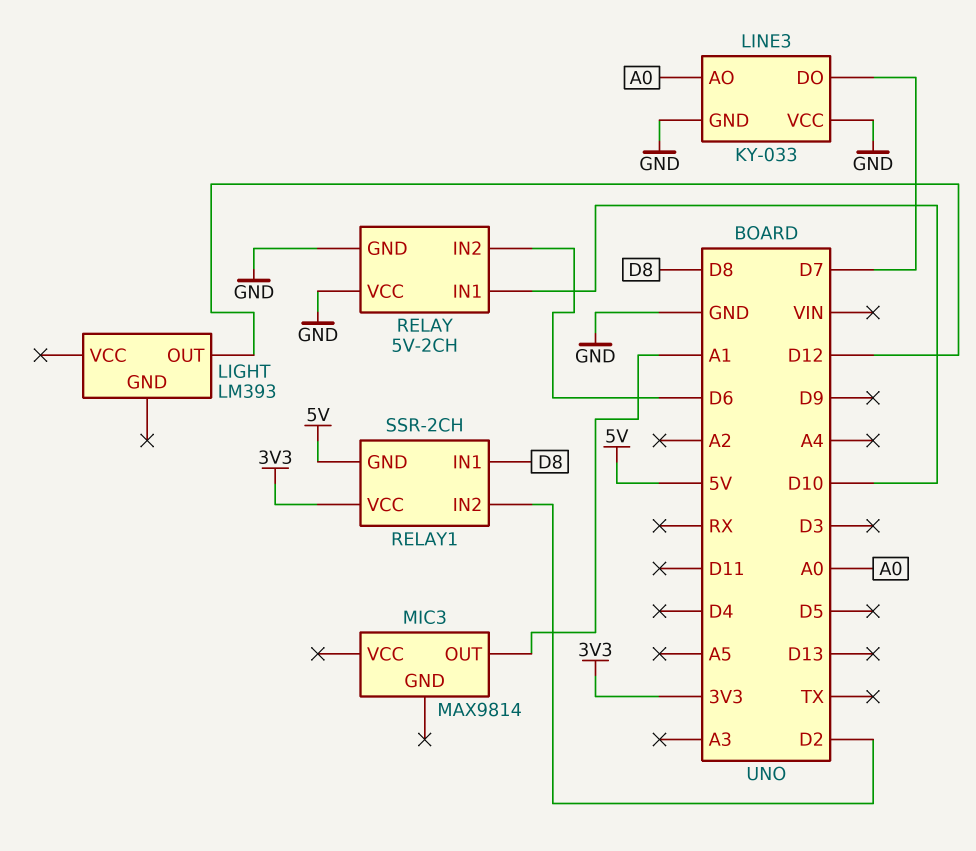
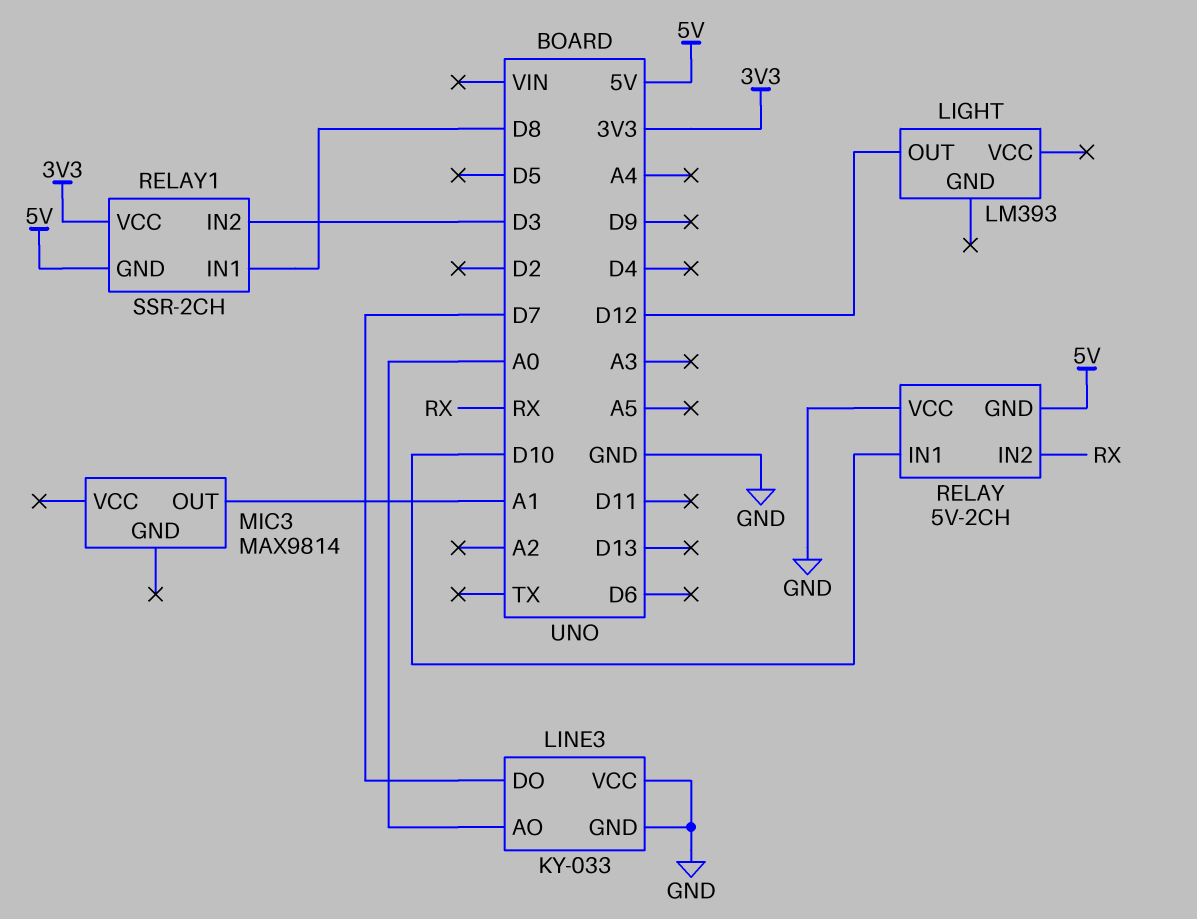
RELAY pin GND: GND -> 5V
RELAY pin IN2: D6 -> RX
RELAY1 pin IN2: D2 -> D3

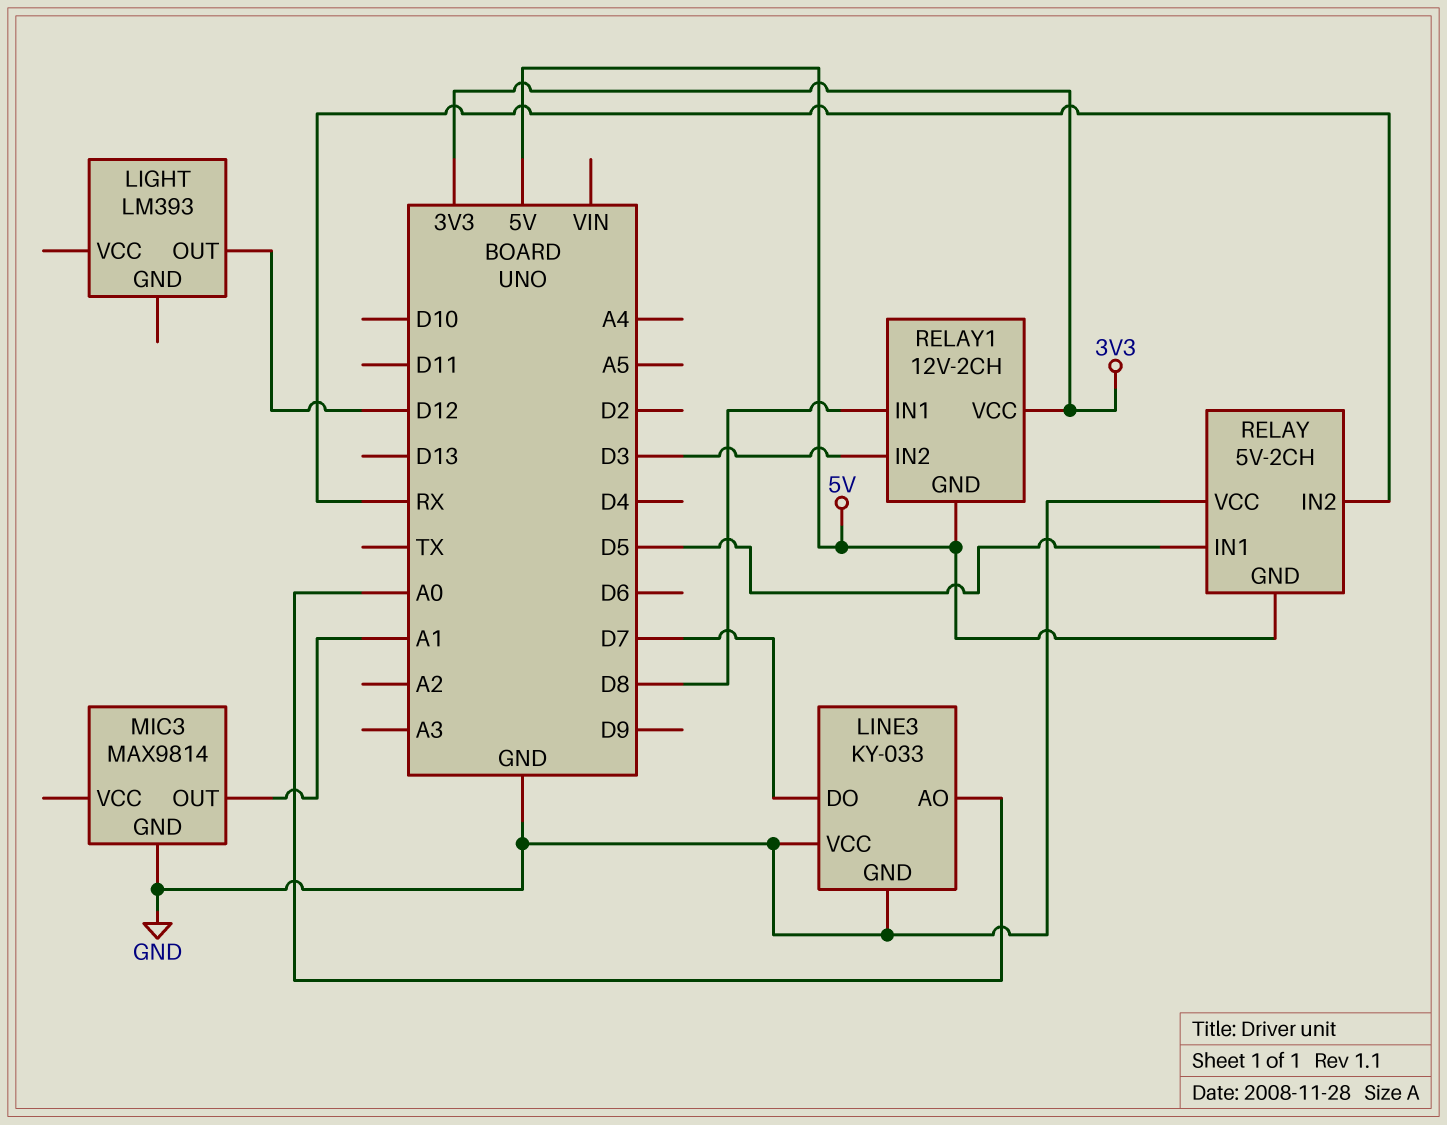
MIC3 pin GND: none -> GND
RELAY pin IN1: D10 -> D5
RELAY1: SSR-2CH -> 12V-2CH

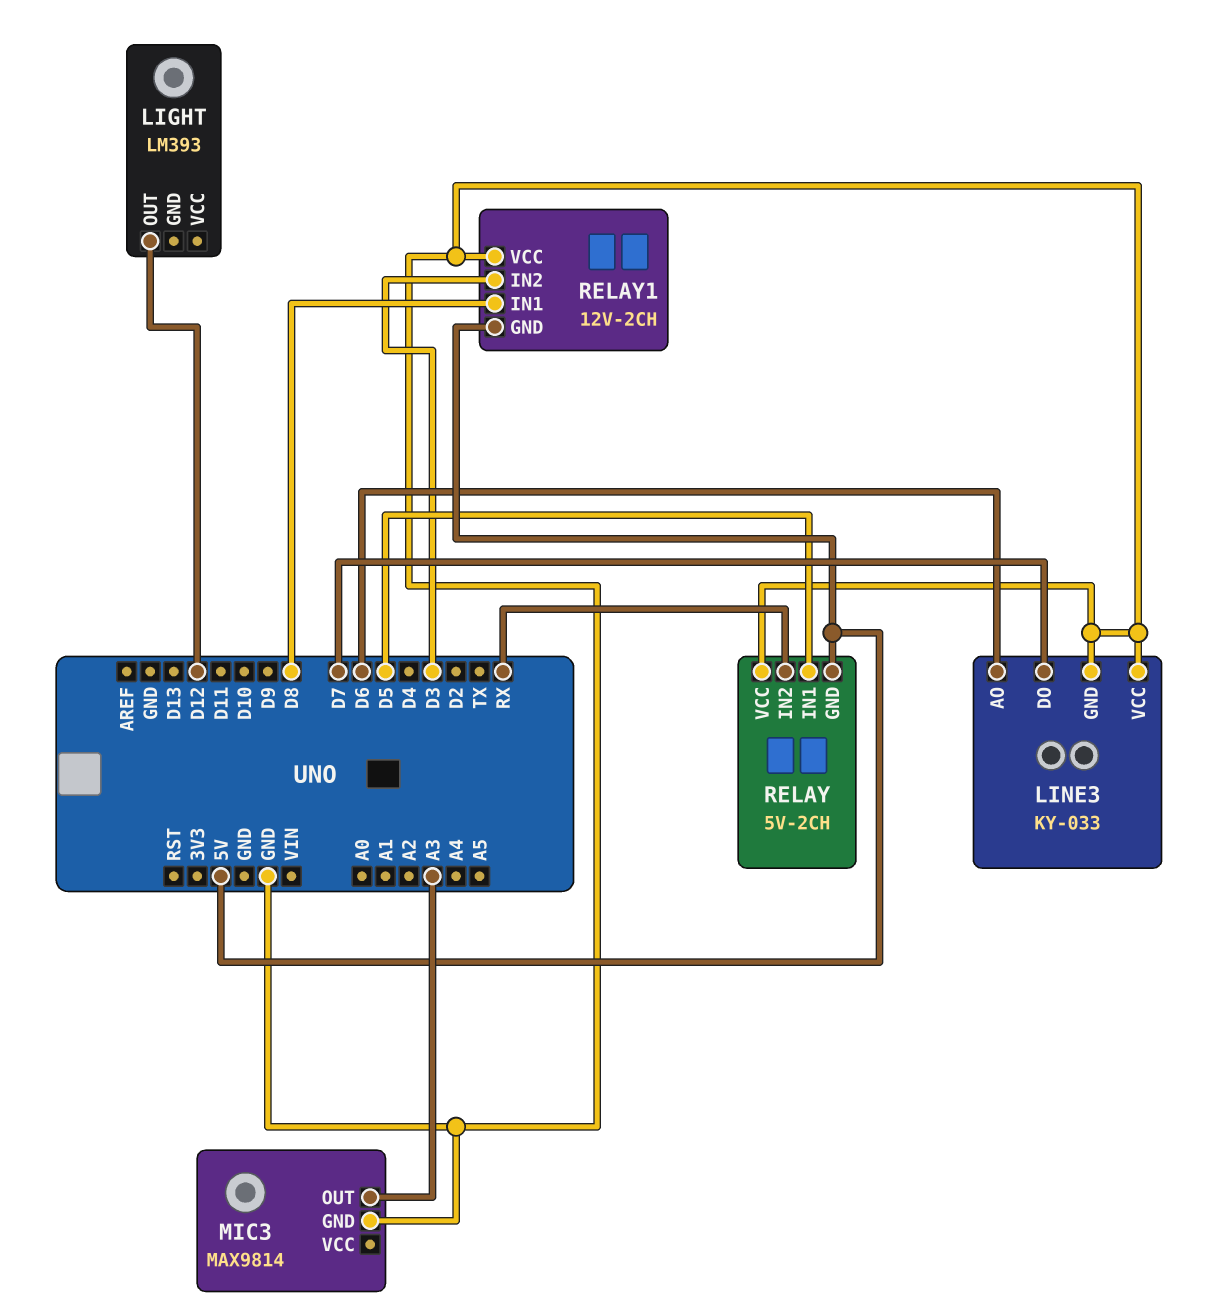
LINE3 pin AO: A0 -> D6
MIC3 pin OUT: A1 -> A3
RELAY1 pin VCC: 3V3 -> GND

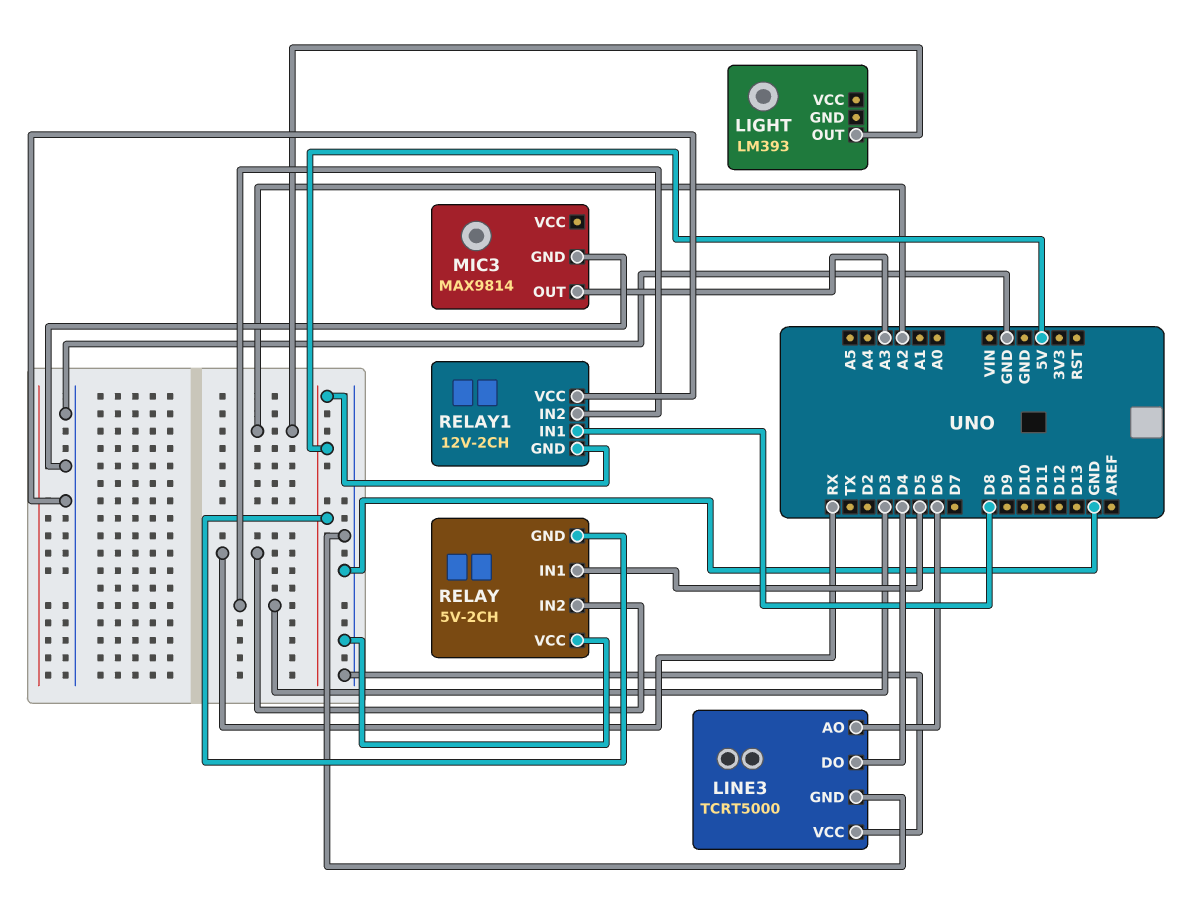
LIGHT pin OUT: D12 -> A2
LINE3: KY-033 -> TCRT5000
LINE3 pin DO: D7 -> D4

